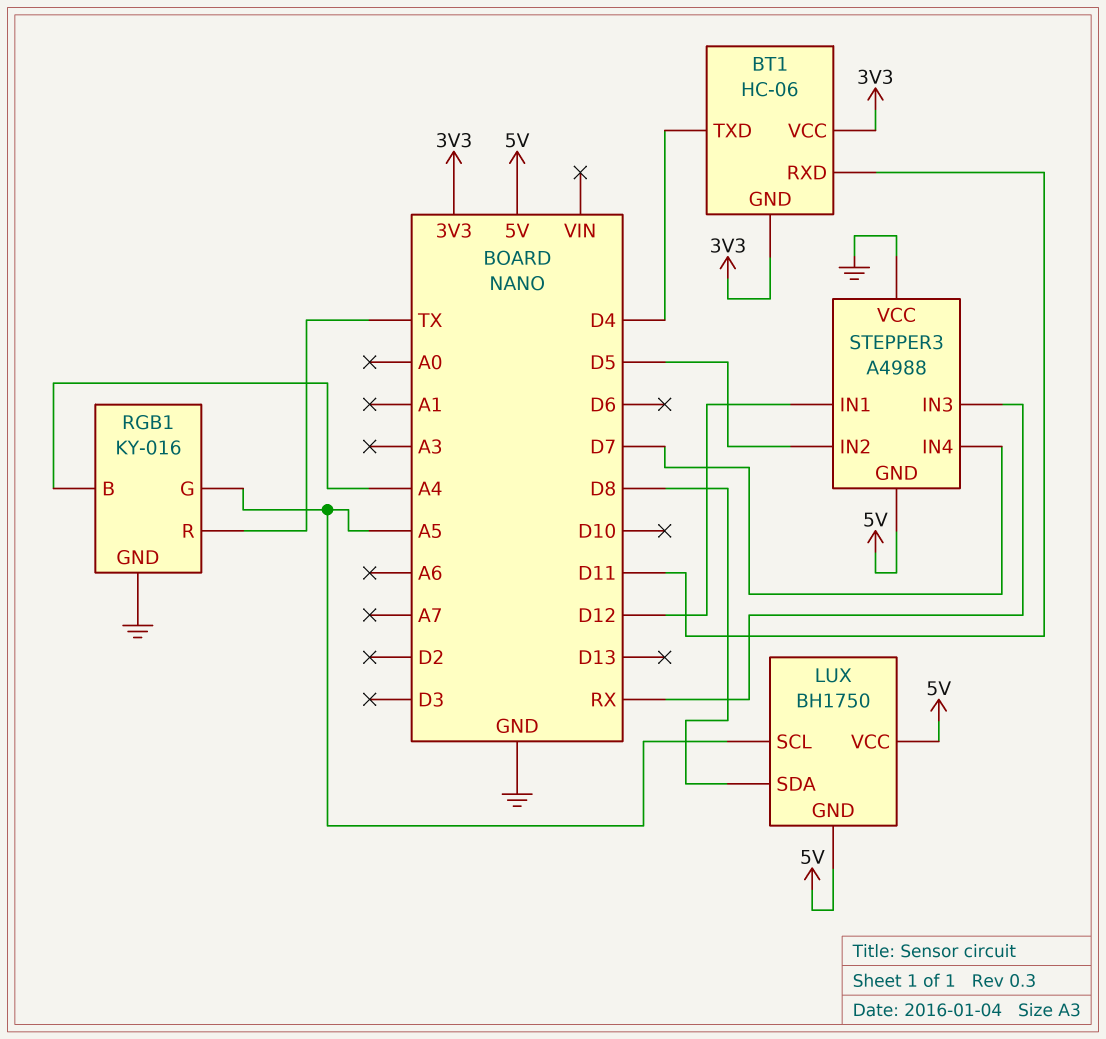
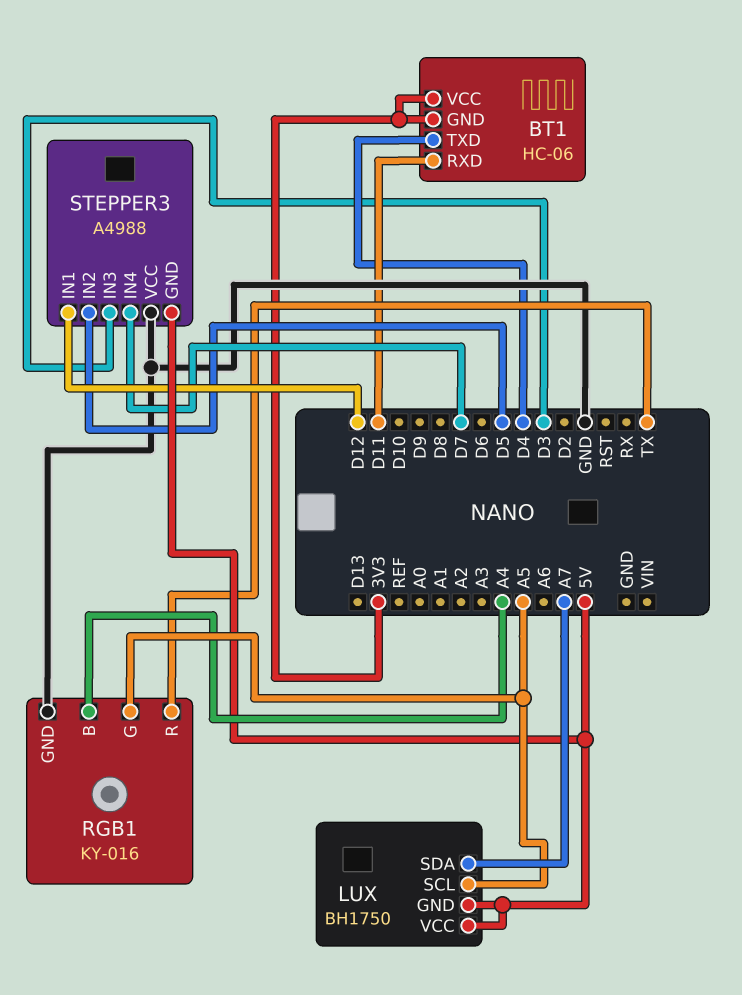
LUX pin SDA: D8 -> A7
STEPPER3 pin IN3: RX -> D3

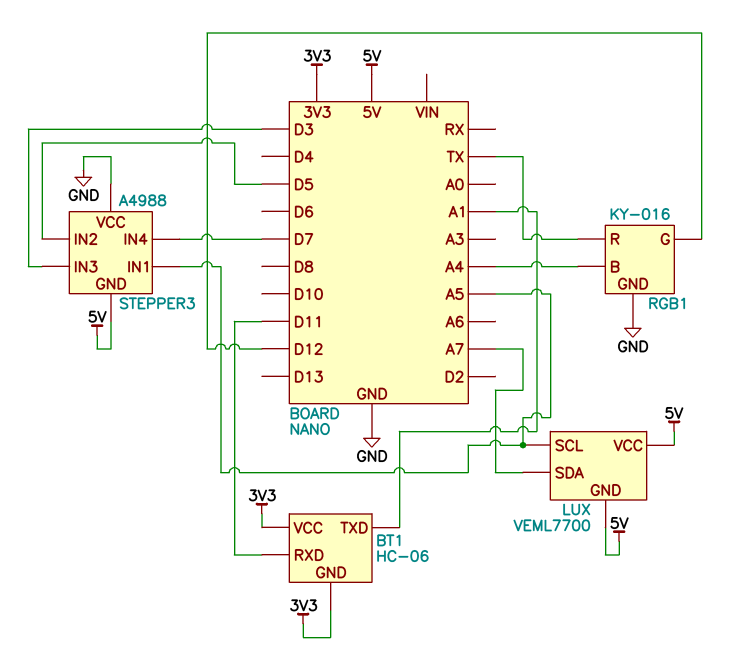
BT1 pin TXD: D4 -> A1
LUX: BH1750 -> VEML7700
RGB1 pin G: A5 -> D12
STEPPER3 pin IN1: D12 -> A5

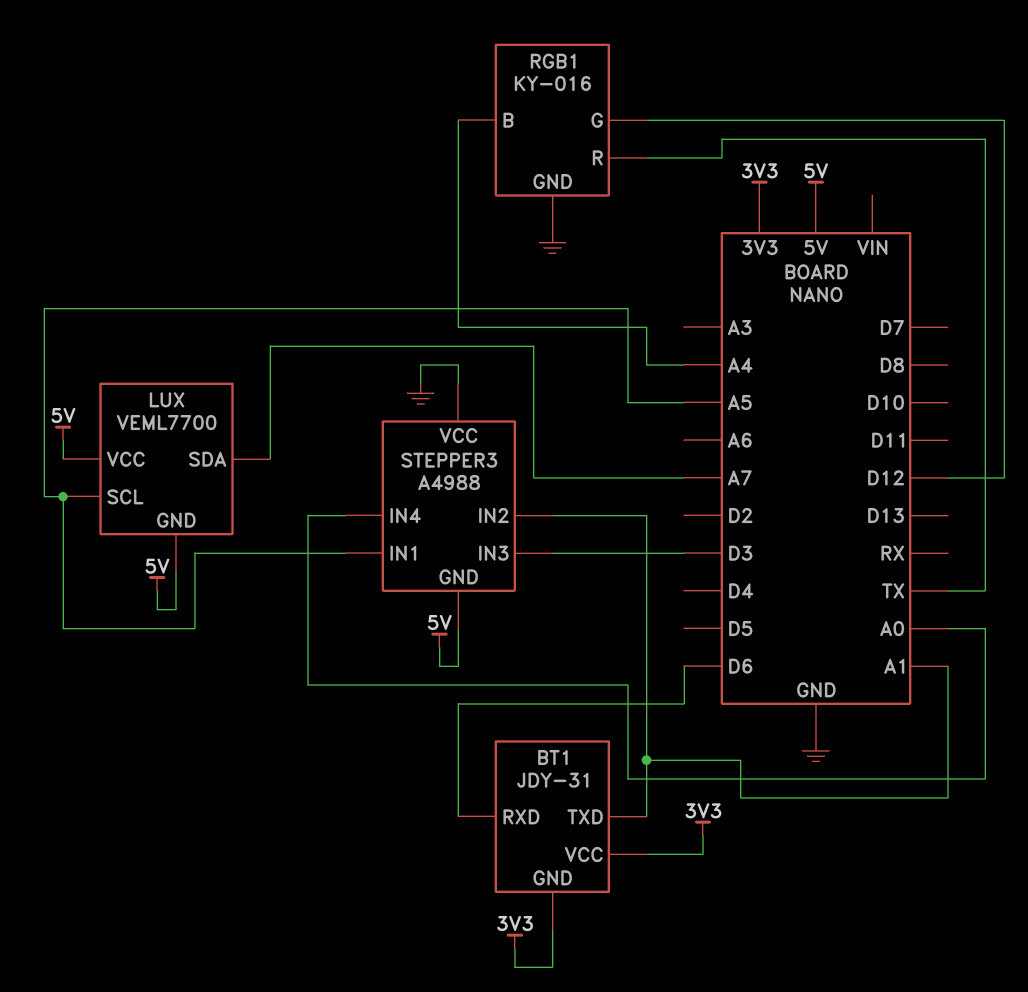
BT1: HC-06 -> JDY-31
BT1 pin RXD: D11 -> D6
STEPPER3 pin IN2: D5 -> A1
STEPPER3 pin IN4: D7 -> A0

